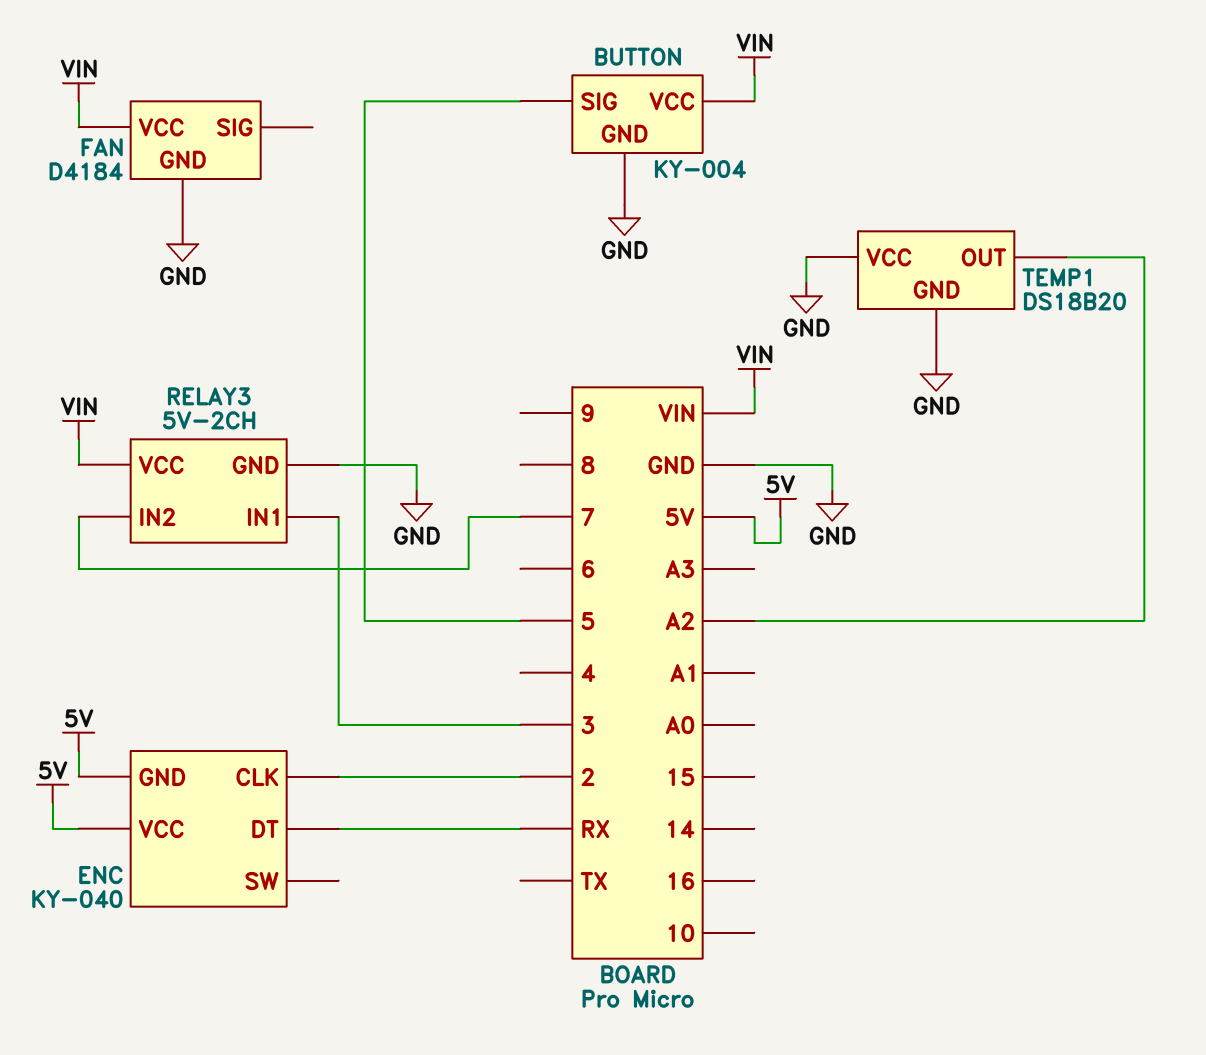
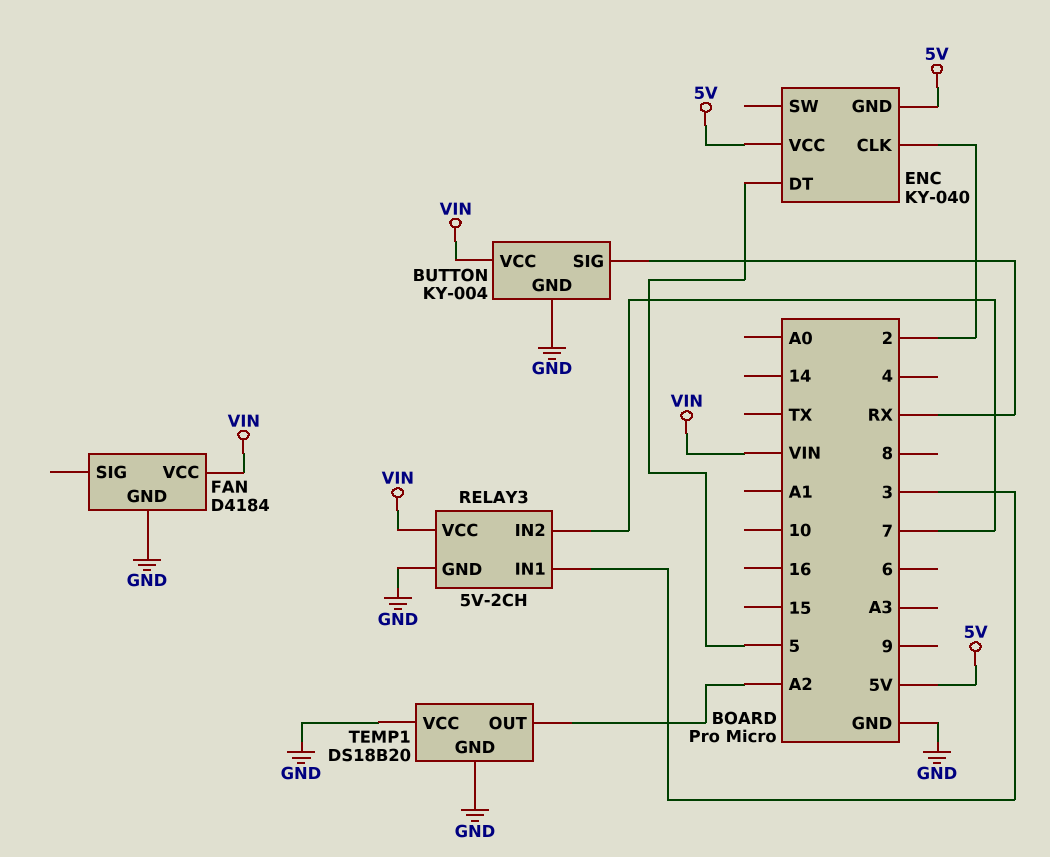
BUTTON pin SIG: 5 -> RX
ENC pin DT: RX -> 5

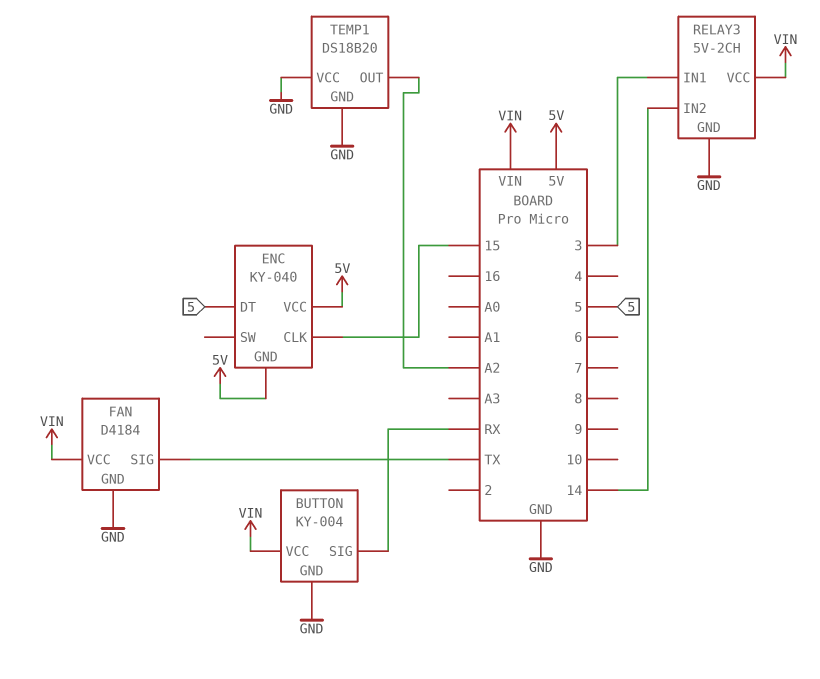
ENC pin CLK: 2 -> 15
FAN pin SIG: none -> TX
RELAY3 pin IN2: 7 -> 14

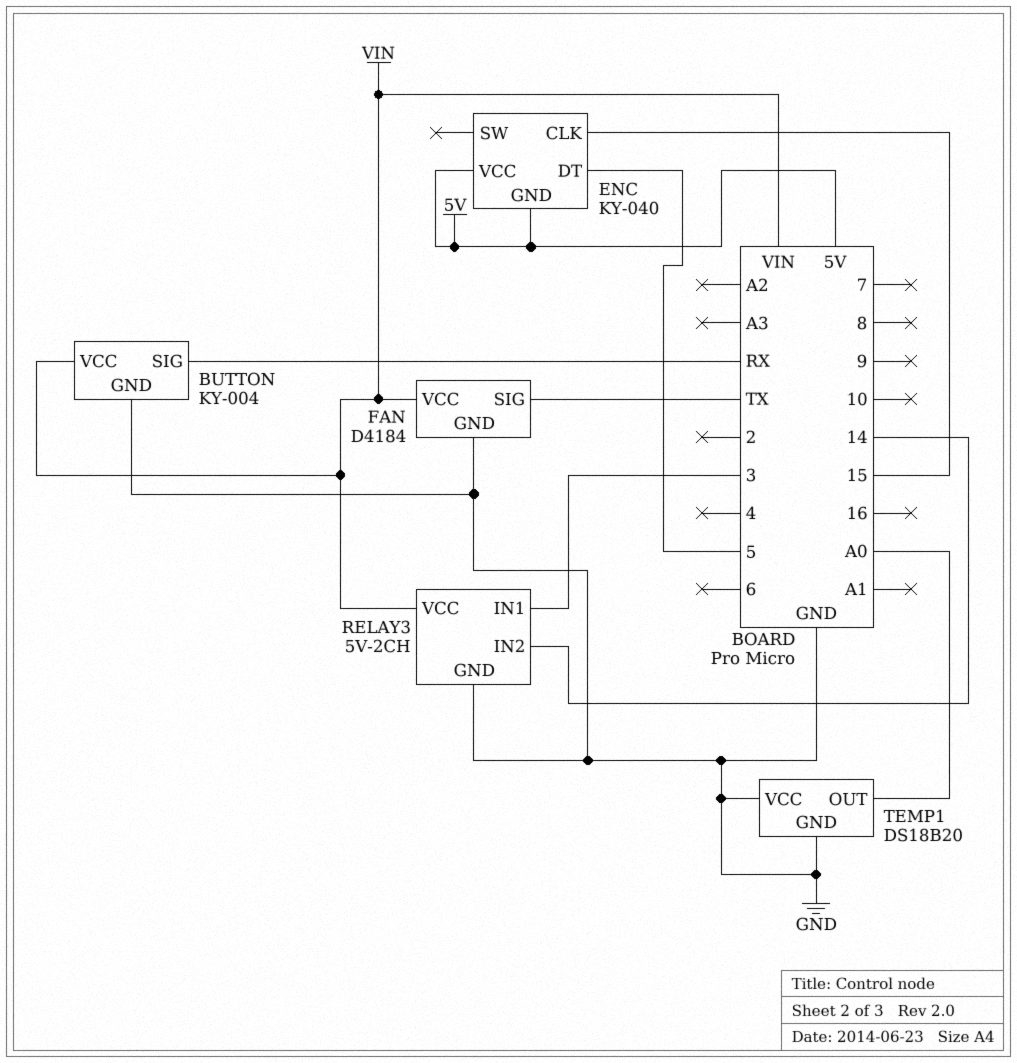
TEMP1 pin OUT: A2 -> A0

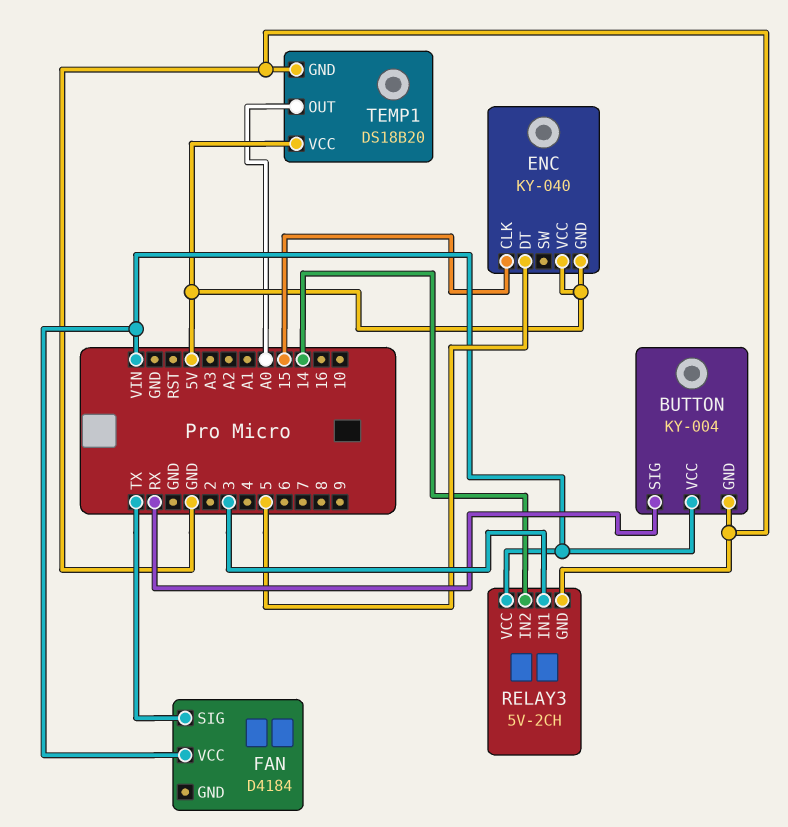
FAN pin GND: GND -> none
TEMP1 pin VCC: GND -> 5V

